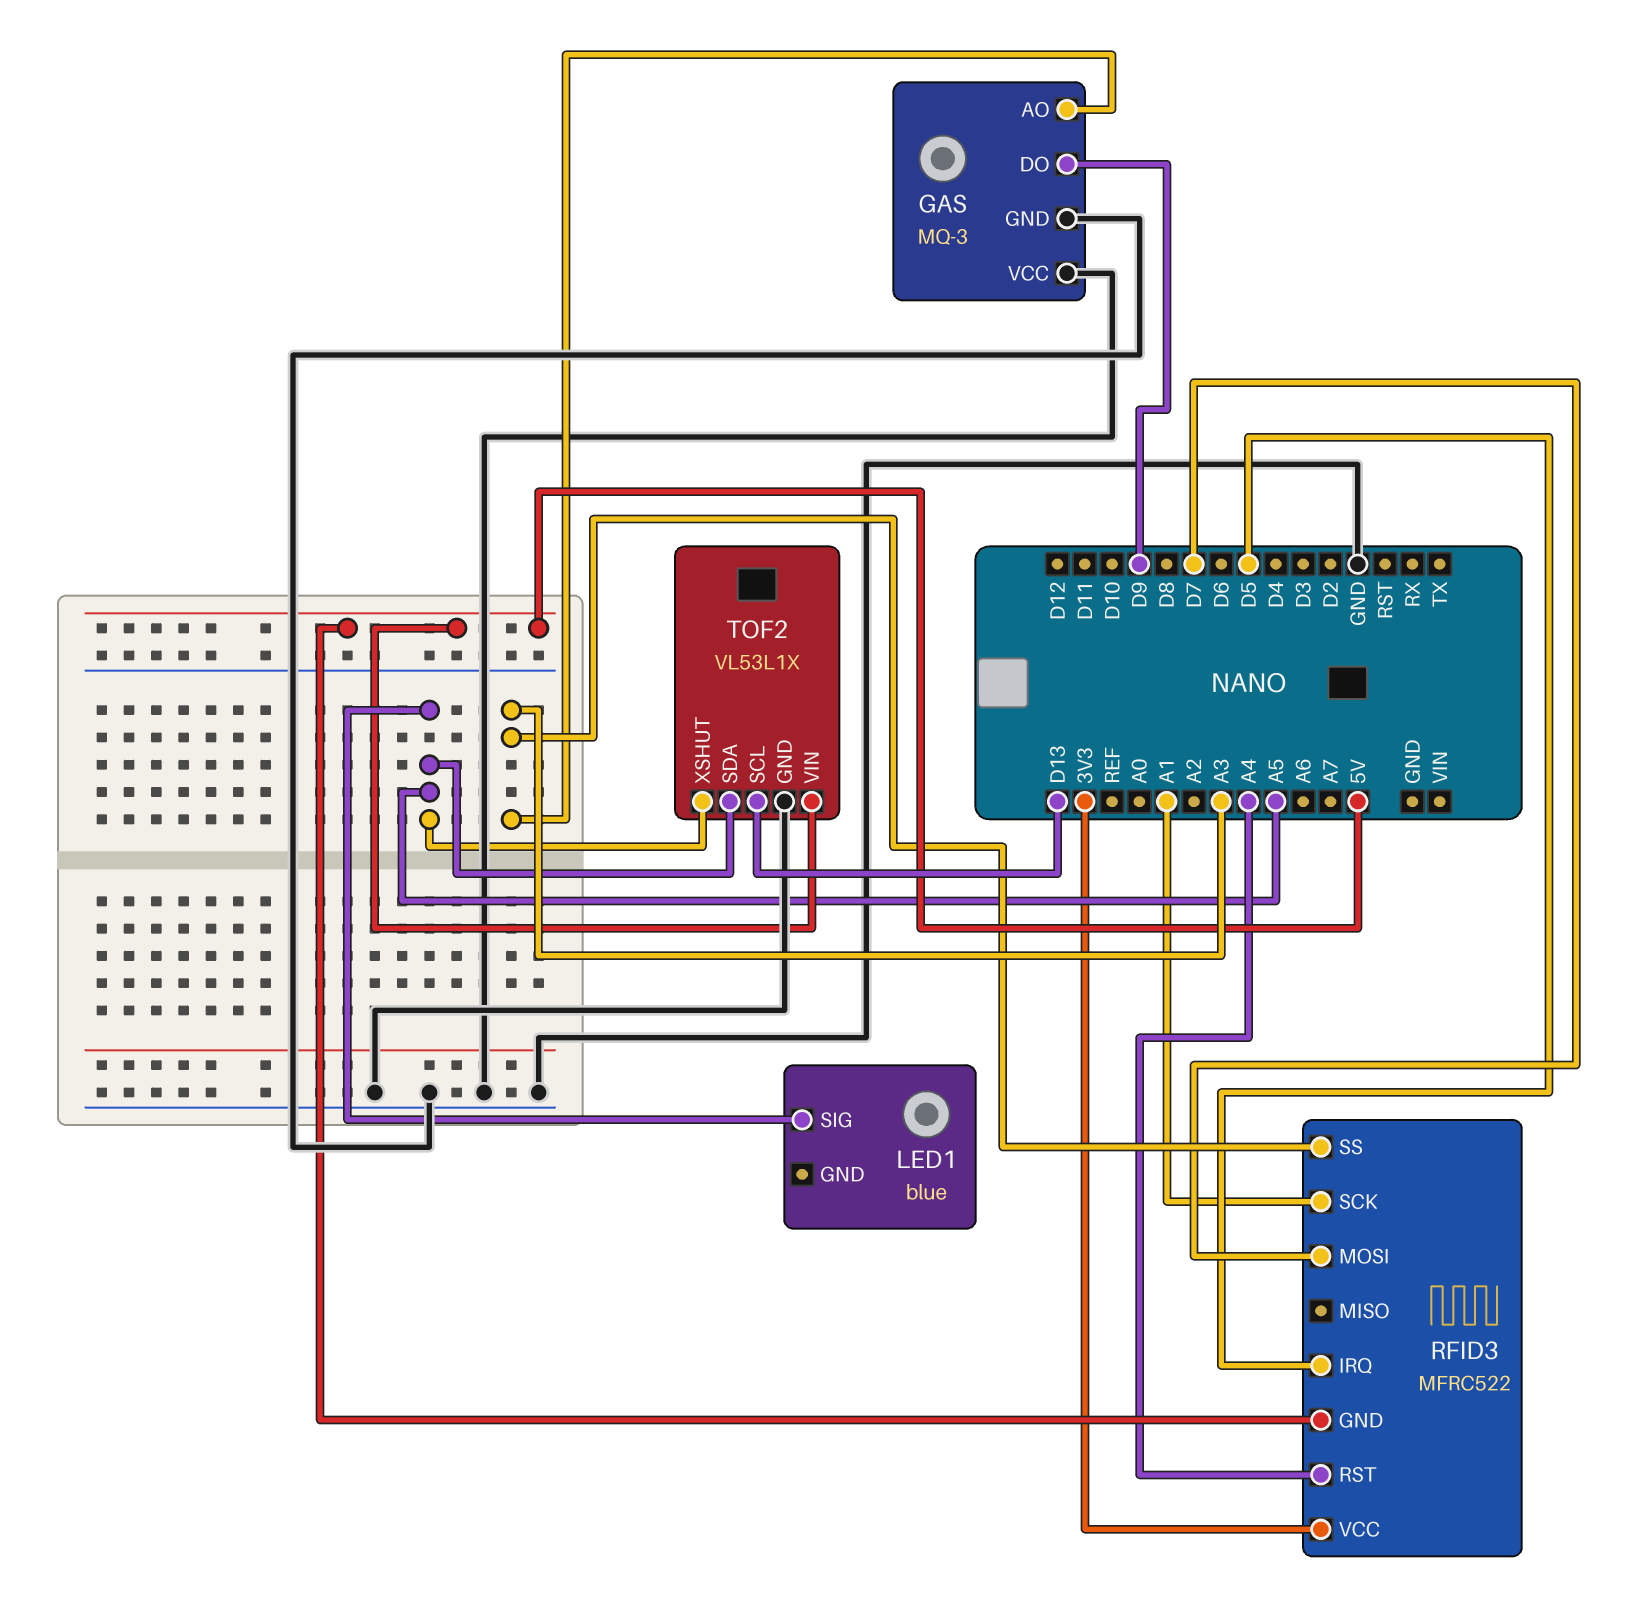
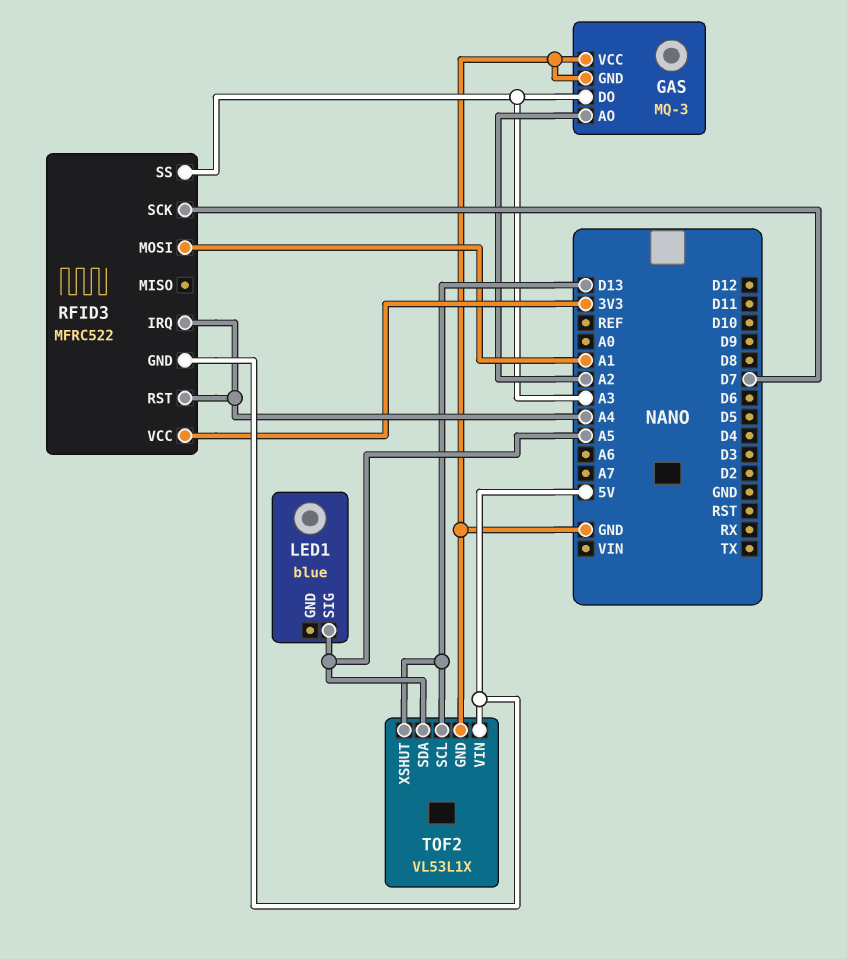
GAS pin AO: A3 -> A2
GAS pin DO: D9 -> A3
RFID3 pin IRQ: D5 -> A4
RFID3 pin MOSI: D7 -> A1
RFID3 pin SCK: A1 -> D7
TOF2 pin XSHUT: A5 -> D13

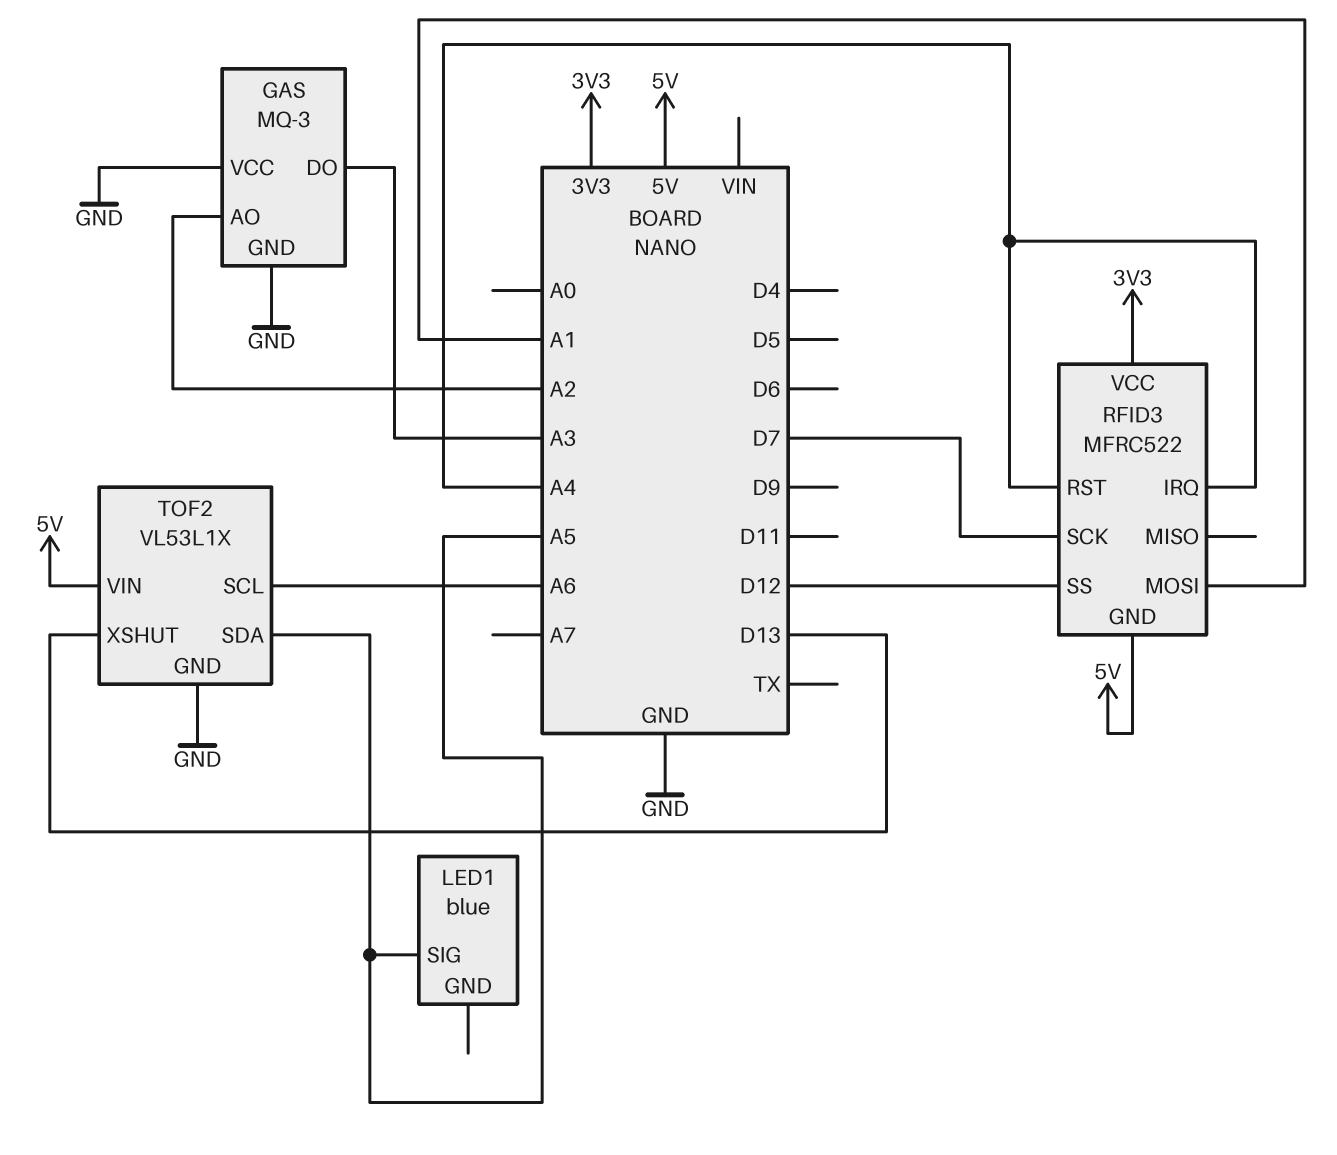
RFID3 pin SS: A3 -> D12
TOF2 pin SCL: D13 -> A6

